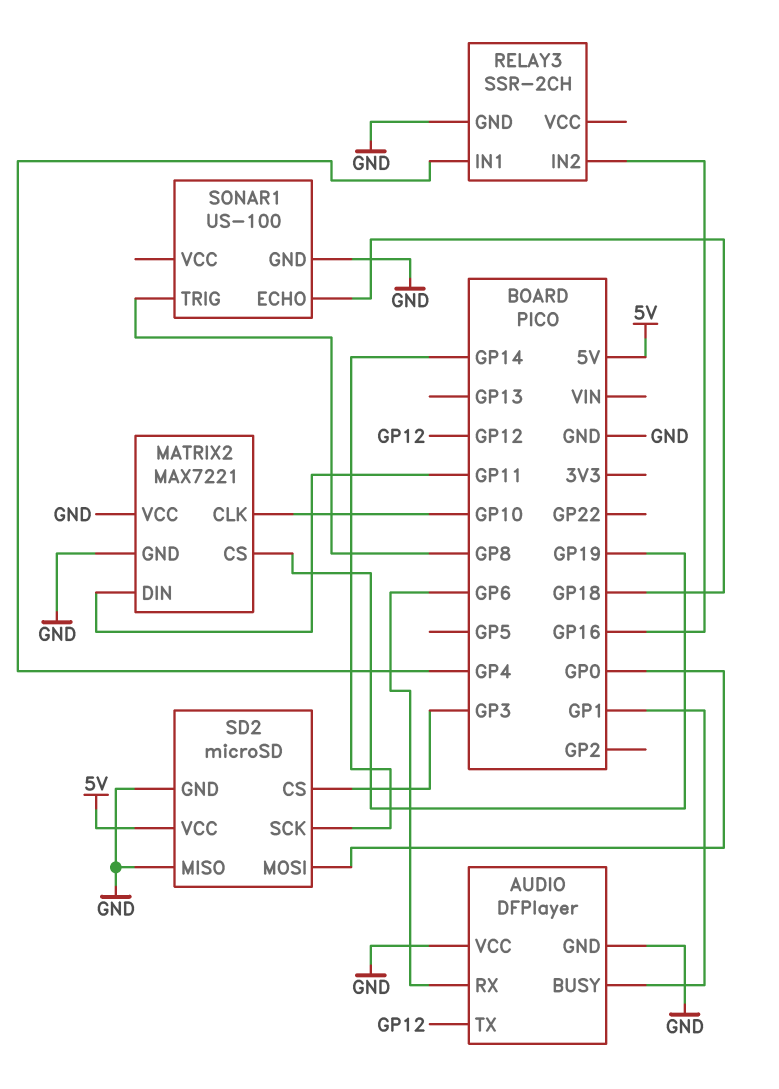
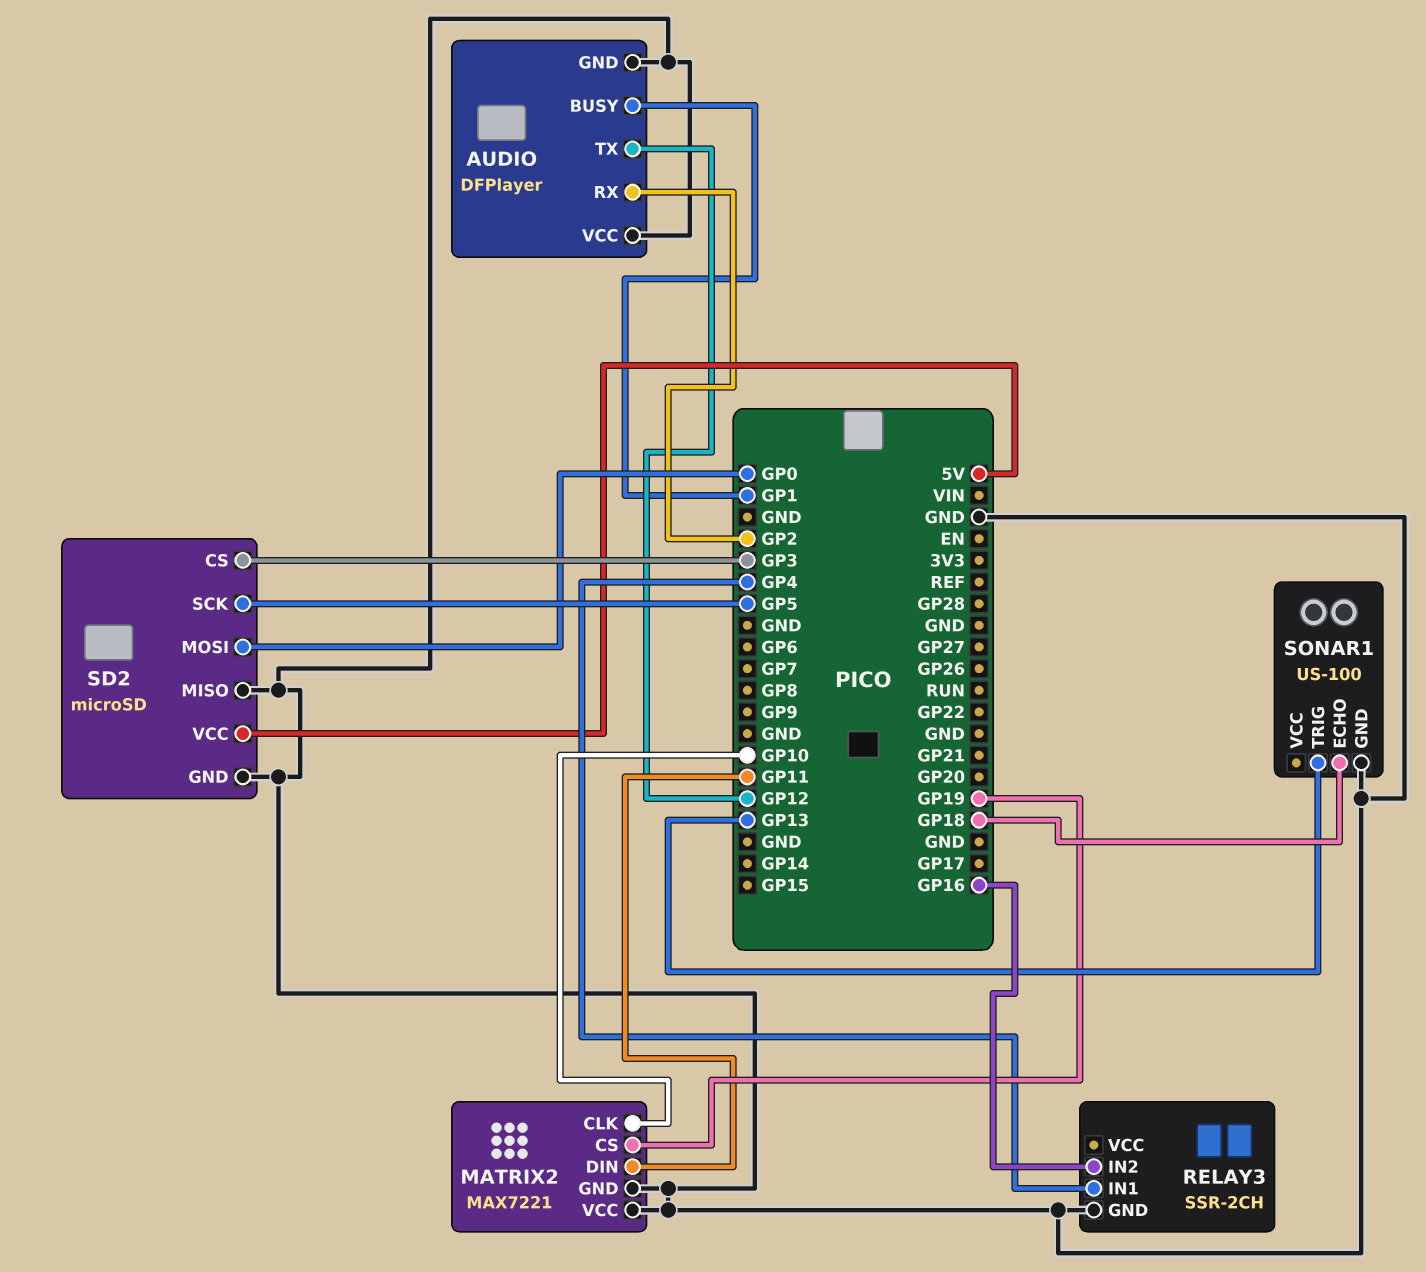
AUDIO pin RX: GP6 -> GP2
SD2 pin SCK: GP14 -> GP5
SONAR1 pin TRIG: GP8 -> GP13

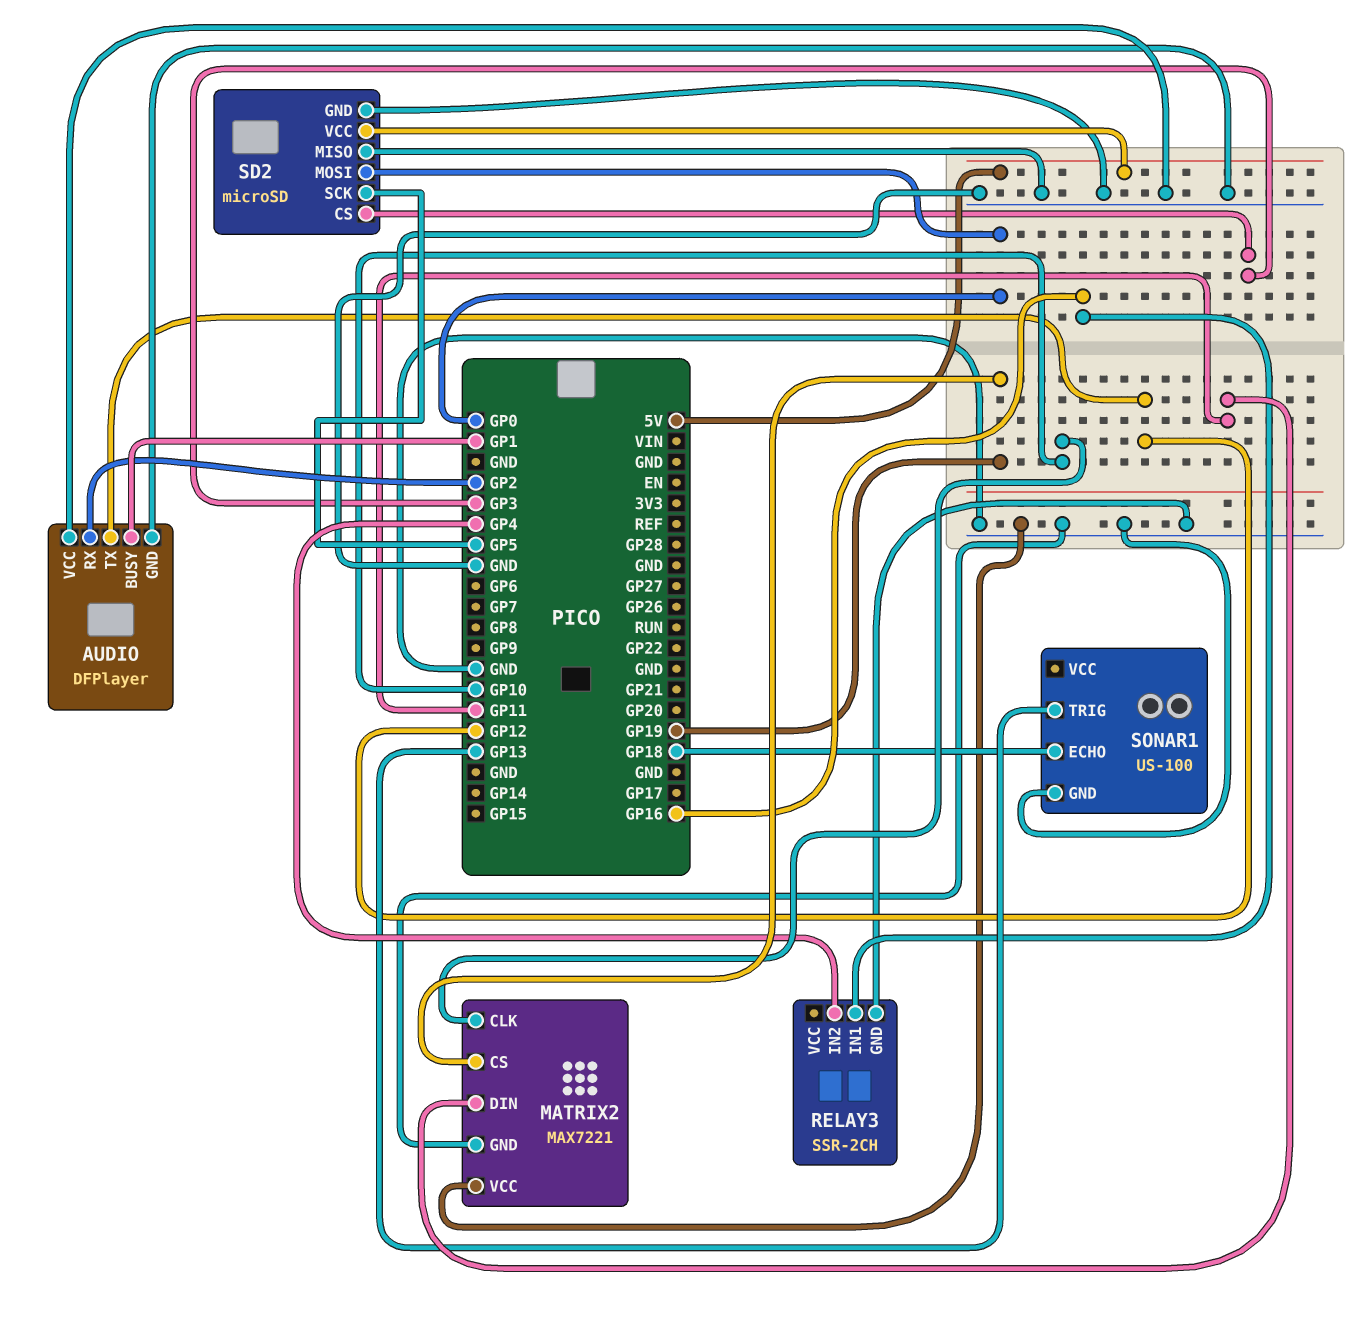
RELAY3 pin IN1: GP4 -> GP16
RELAY3 pin IN2: GP16 -> GP4

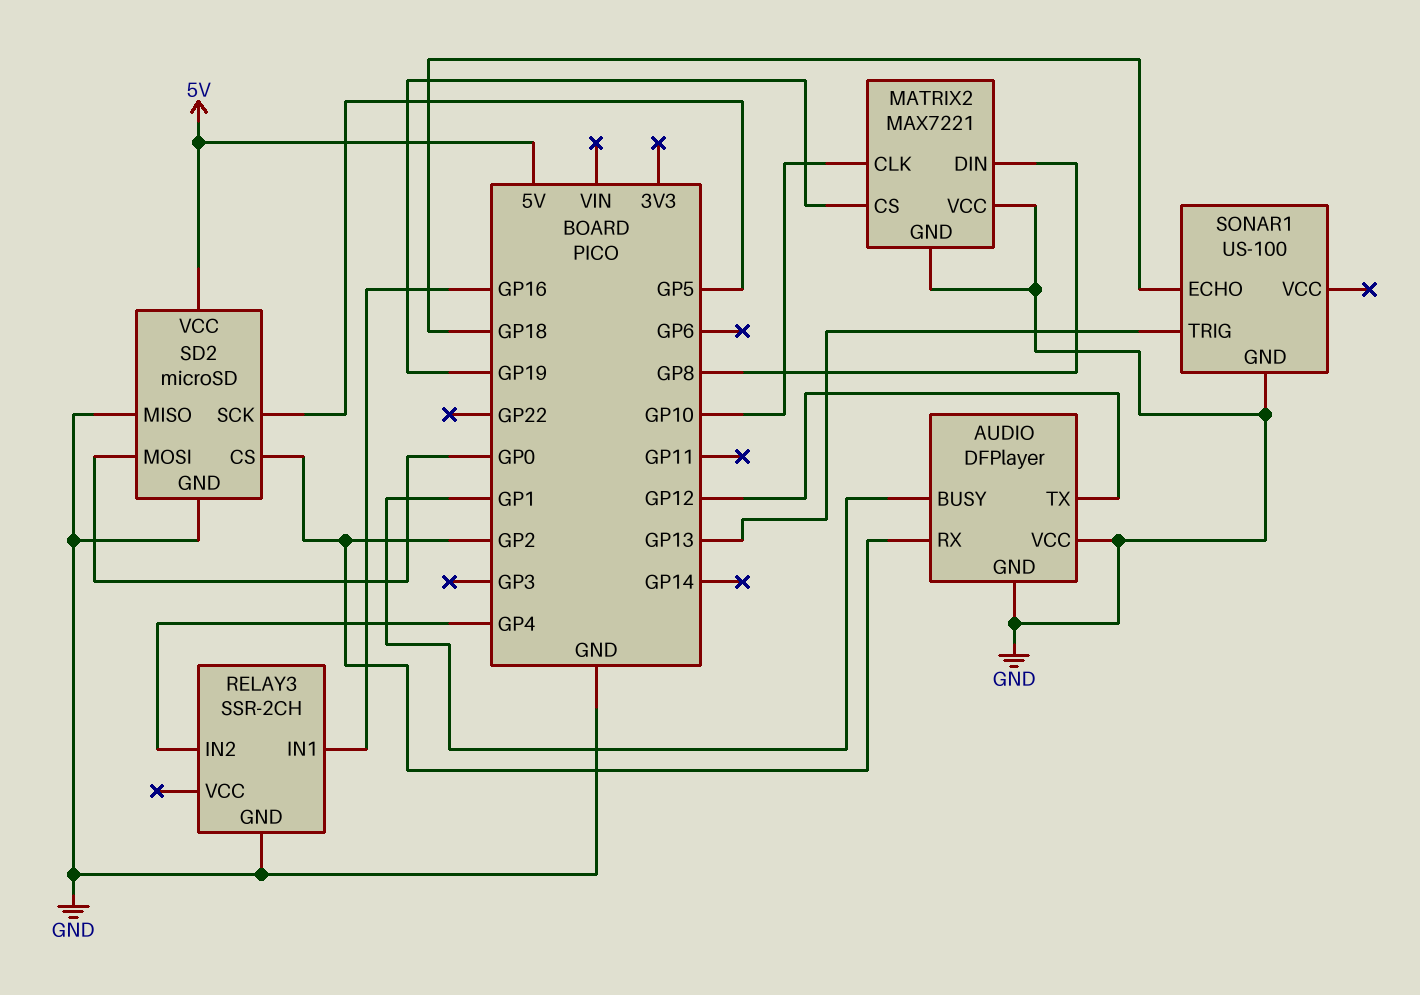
MATRIX2 pin DIN: GP11 -> GP8
SD2 pin CS: GP3 -> GP2

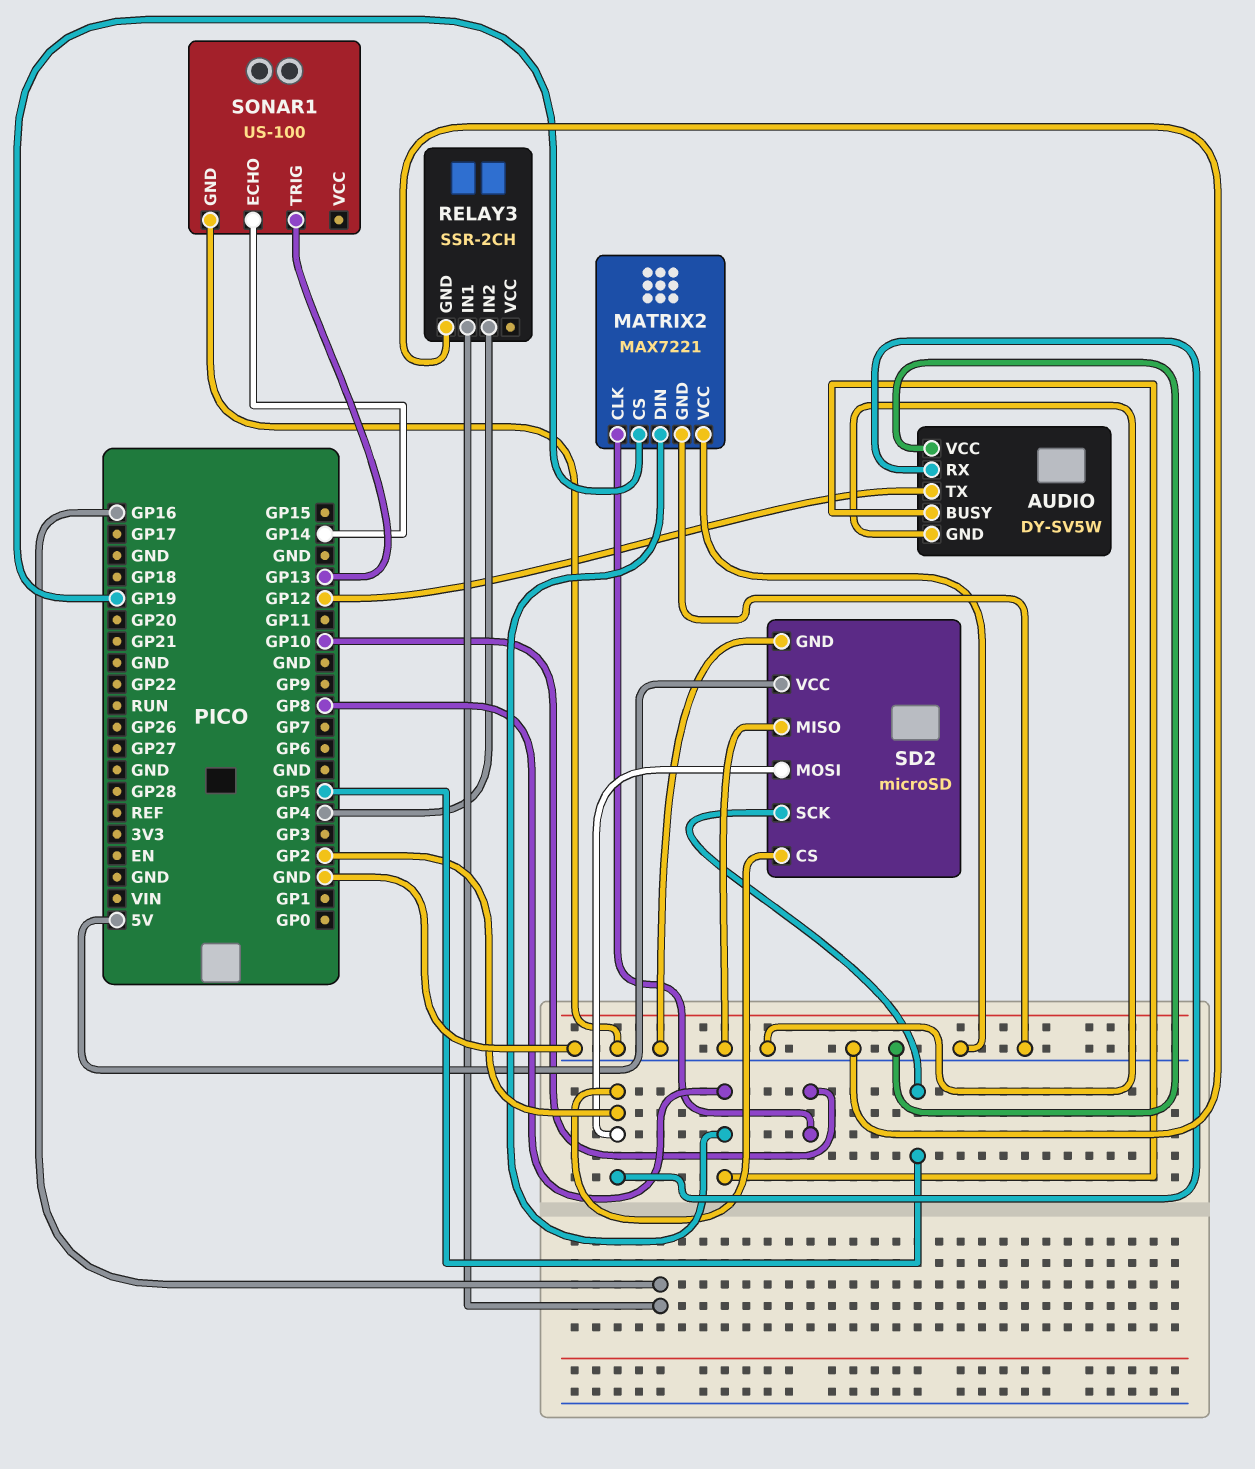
AUDIO: DFPlayer -> DY-SV5W
AUDIO pin BUSY: GP1 -> GP8
SD2 pin MOSI: GP0 -> GP2
SONAR1 pin ECHO: GP18 -> GP14

